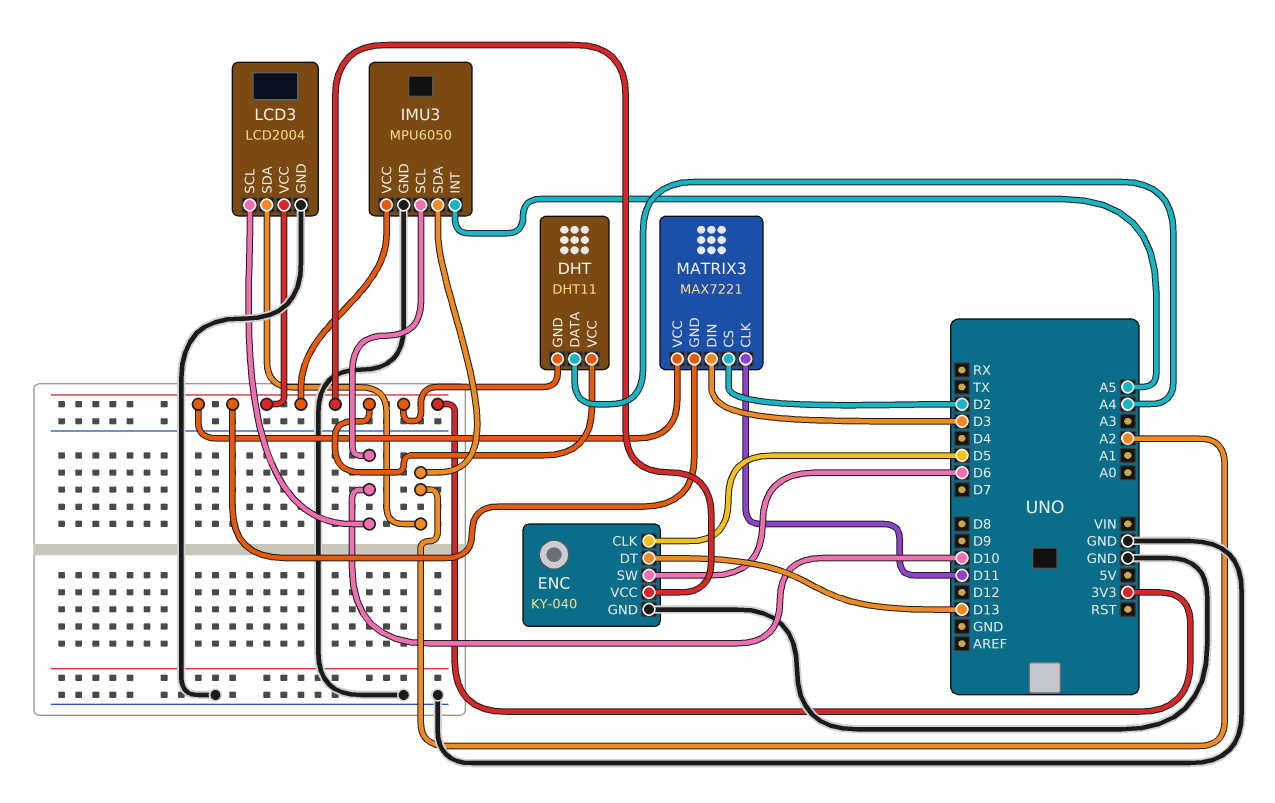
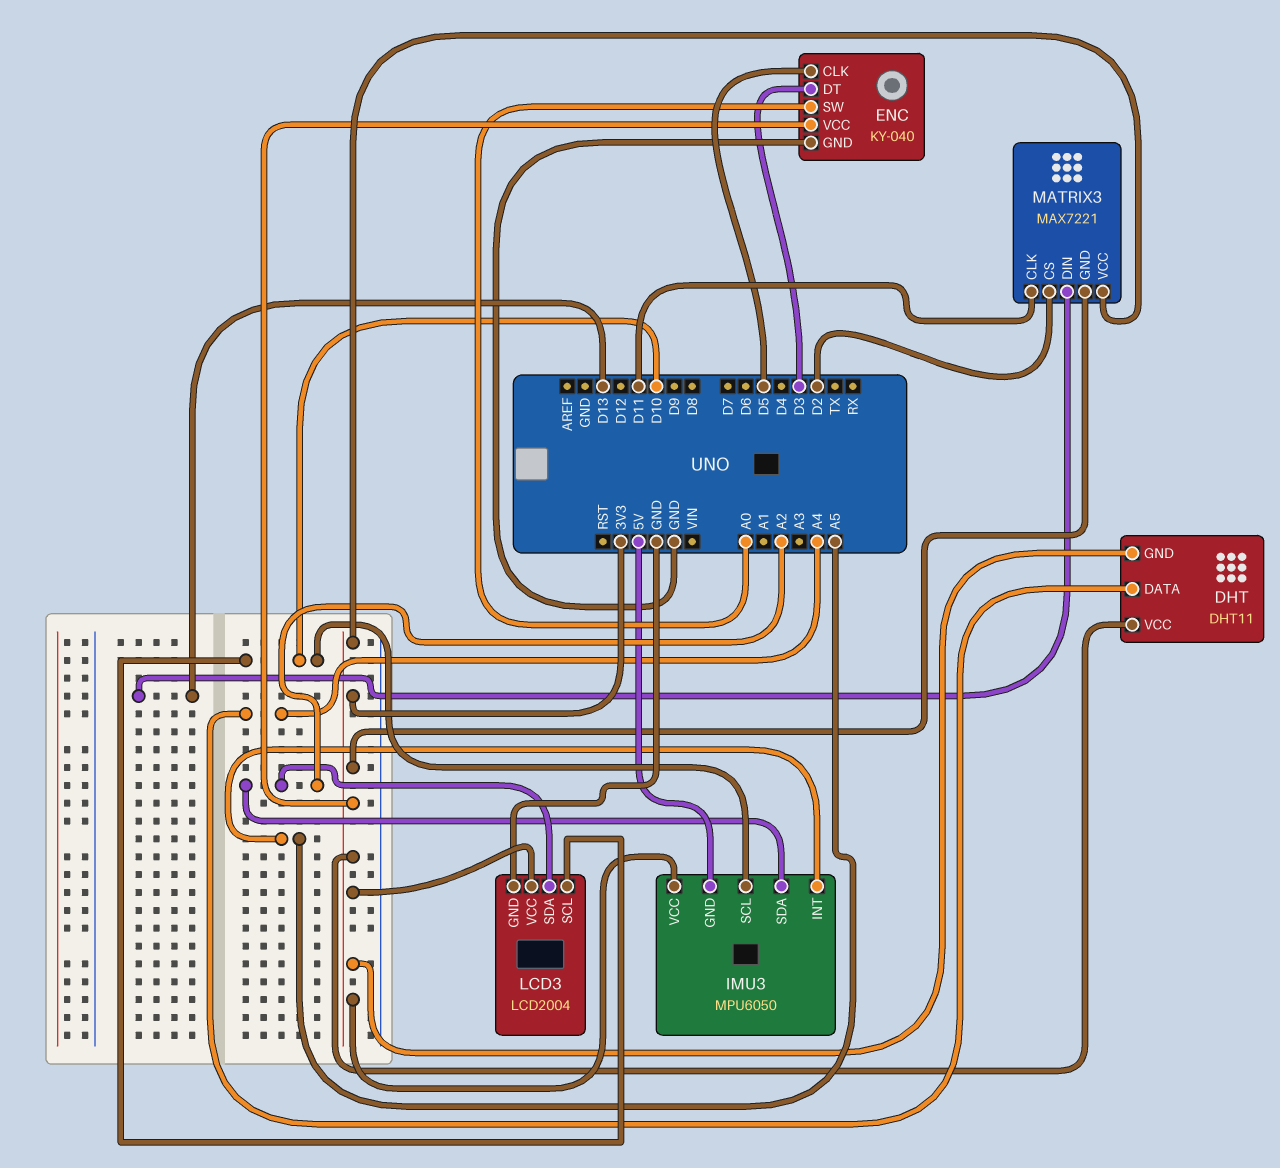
ENC pin DT: D13 -> D3
ENC pin SW: D6 -> A0
IMU3 pin GND: GND -> 5V
MATRIX3 pin DIN: D3 -> D13

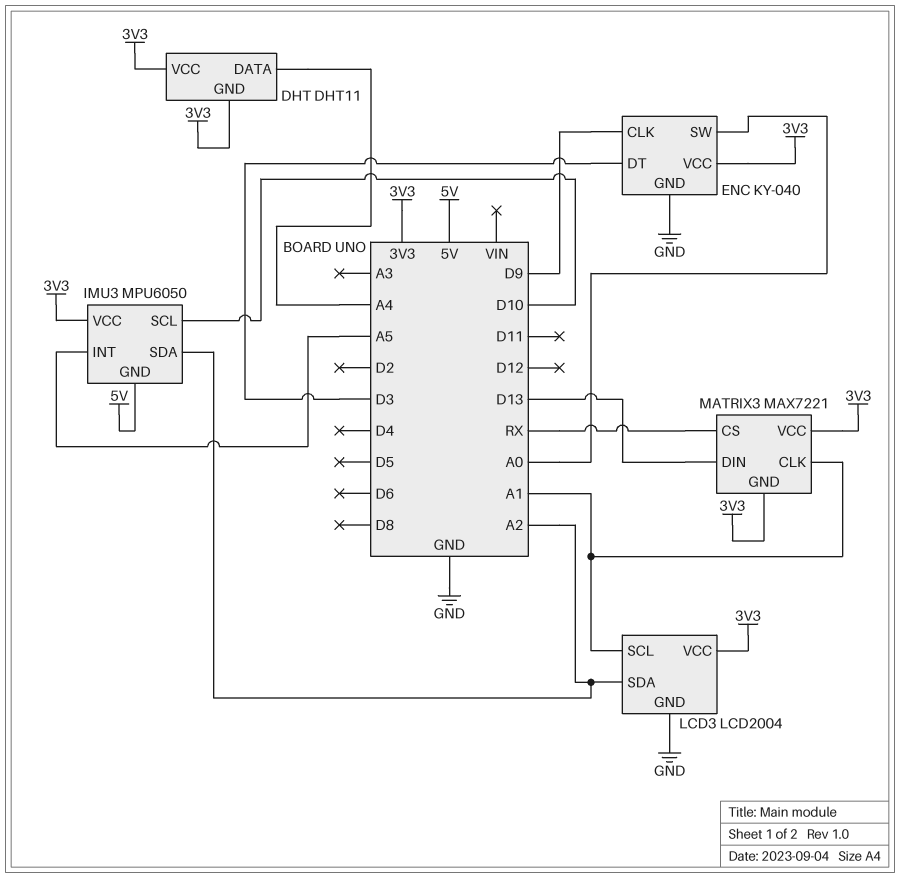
ENC pin CLK: D5 -> D9
LCD3 pin SCL: D10 -> A1
MATRIX3 pin CLK: D11 -> A1
MATRIX3 pin CS: D2 -> RX

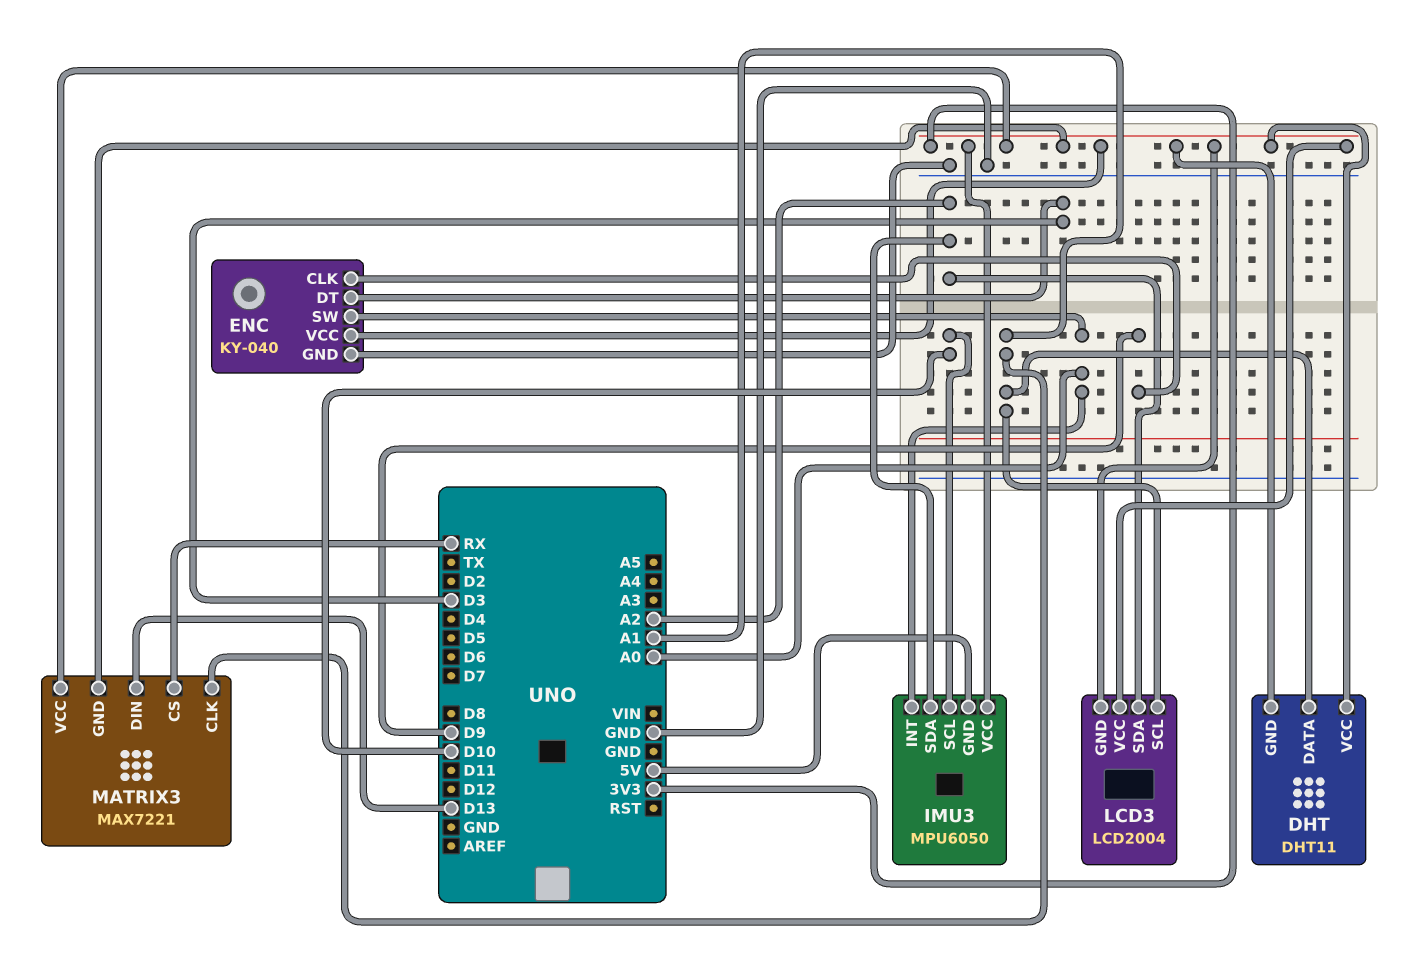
DHT pin DATA: A4 -> A1
IMU3 pin INT: A5 -> A0
LCD3 pin GND: GND -> 3V3

